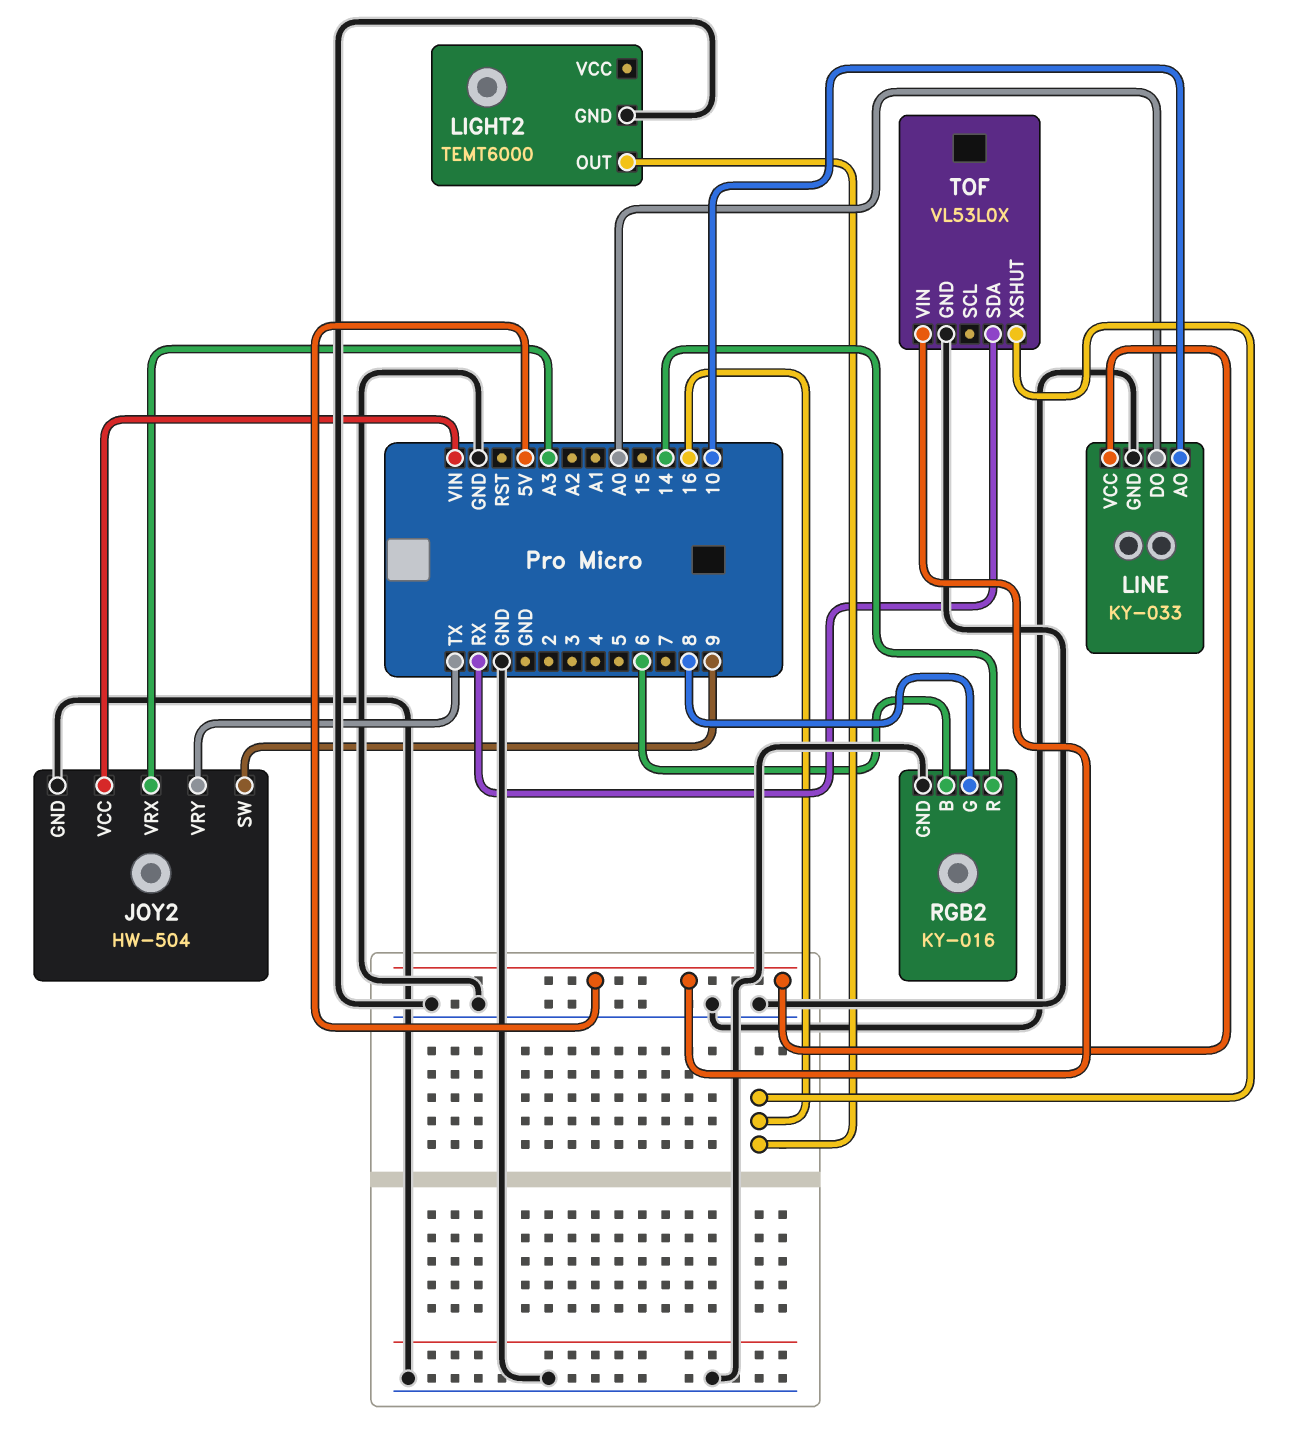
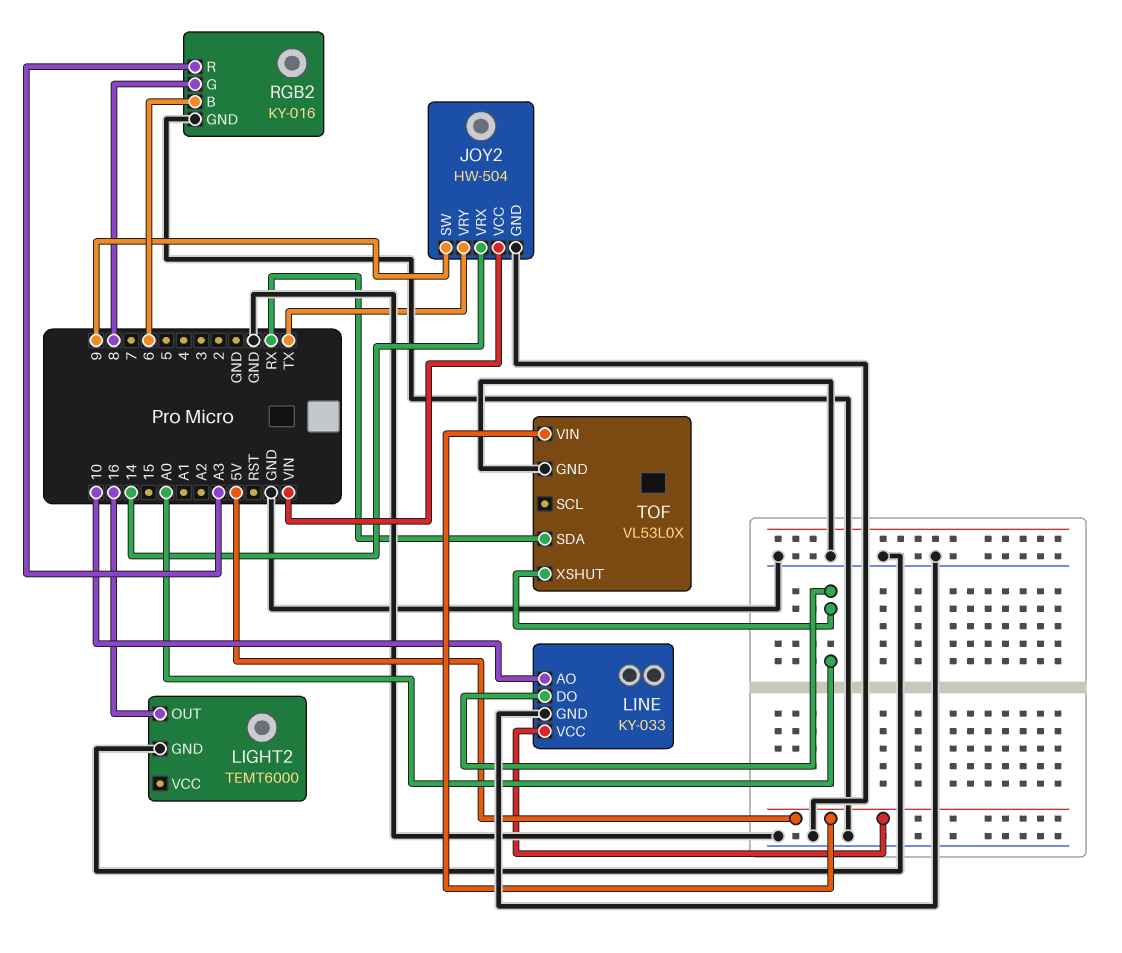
JOY2 pin VRX: A3 -> 14
RGB2 pin R: 14 -> A3
TOF pin XSHUT: 16 -> A0

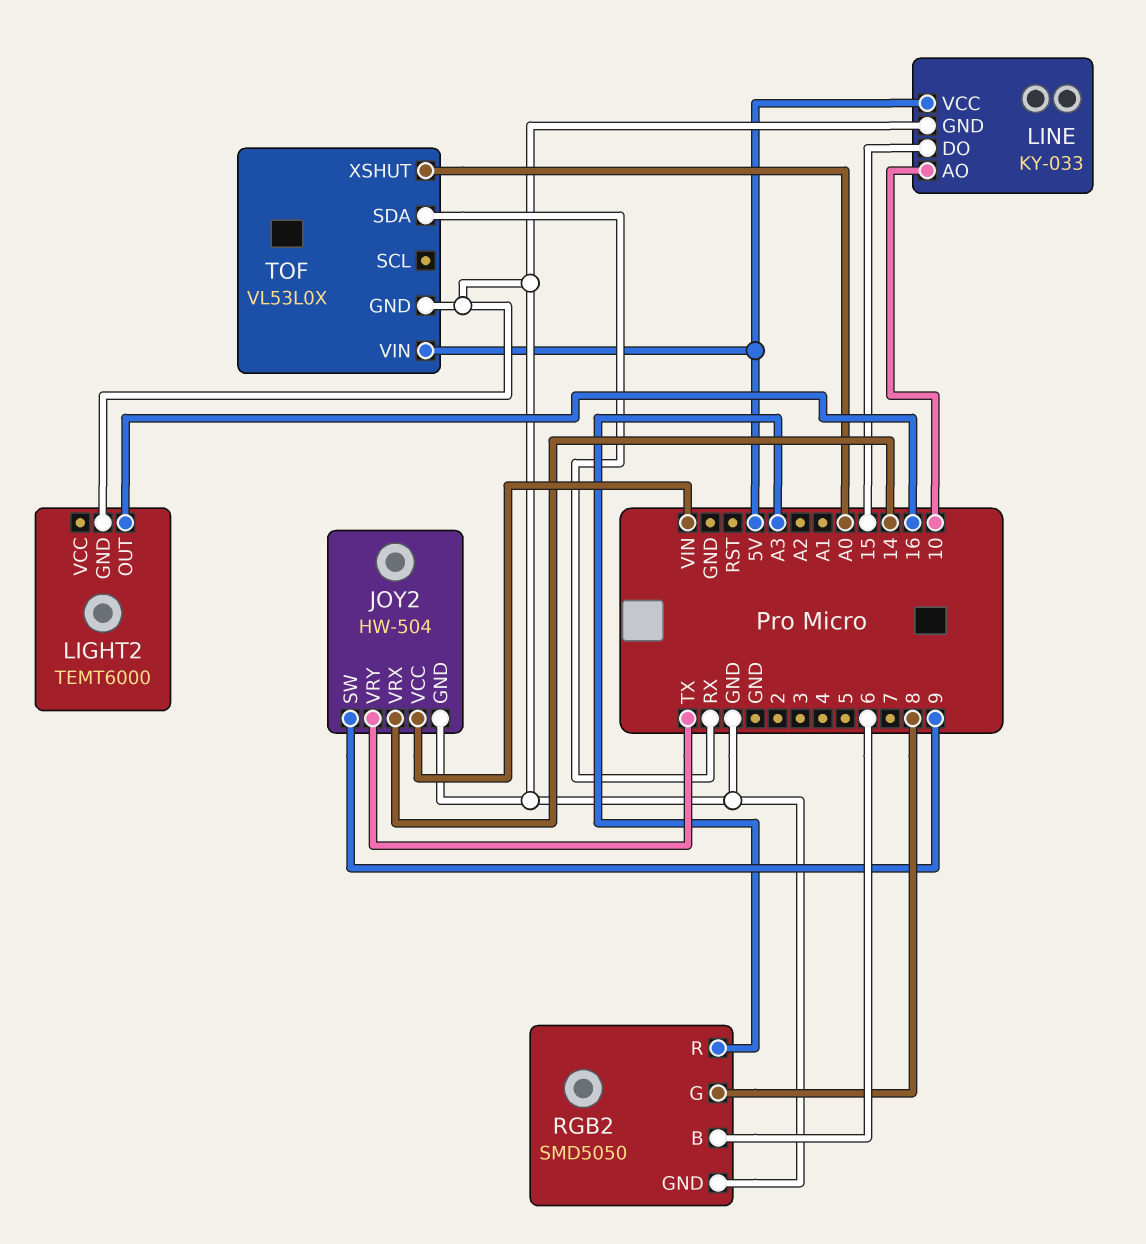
LINE pin DO: A0 -> 15
RGB2: KY-016 -> SMD5050

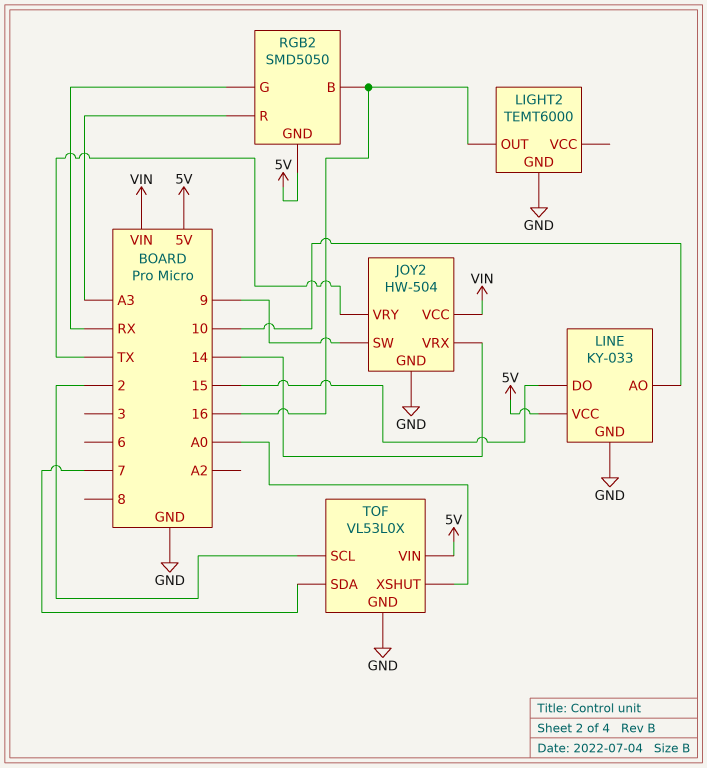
RGB2 pin B: 6 -> 16
RGB2 pin G: 8 -> RX
RGB2 pin GND: GND -> 5V
TOF pin SCL: none -> 2
TOF pin SDA: RX -> 7

